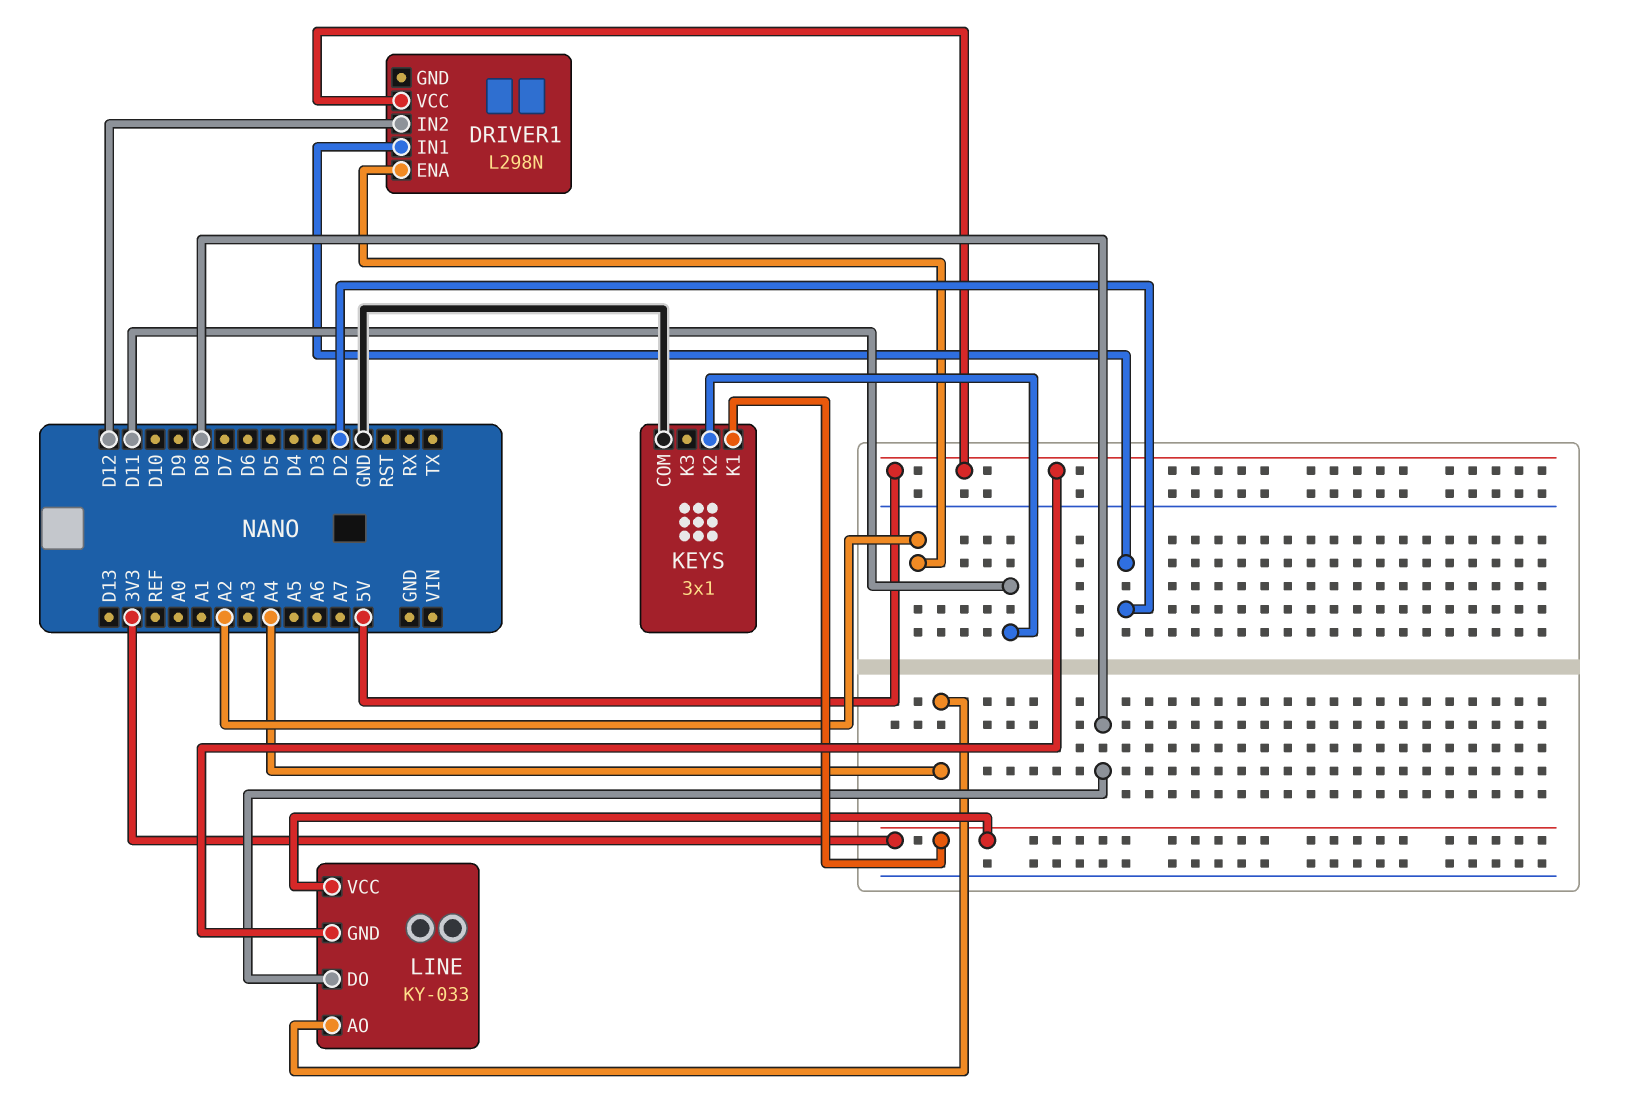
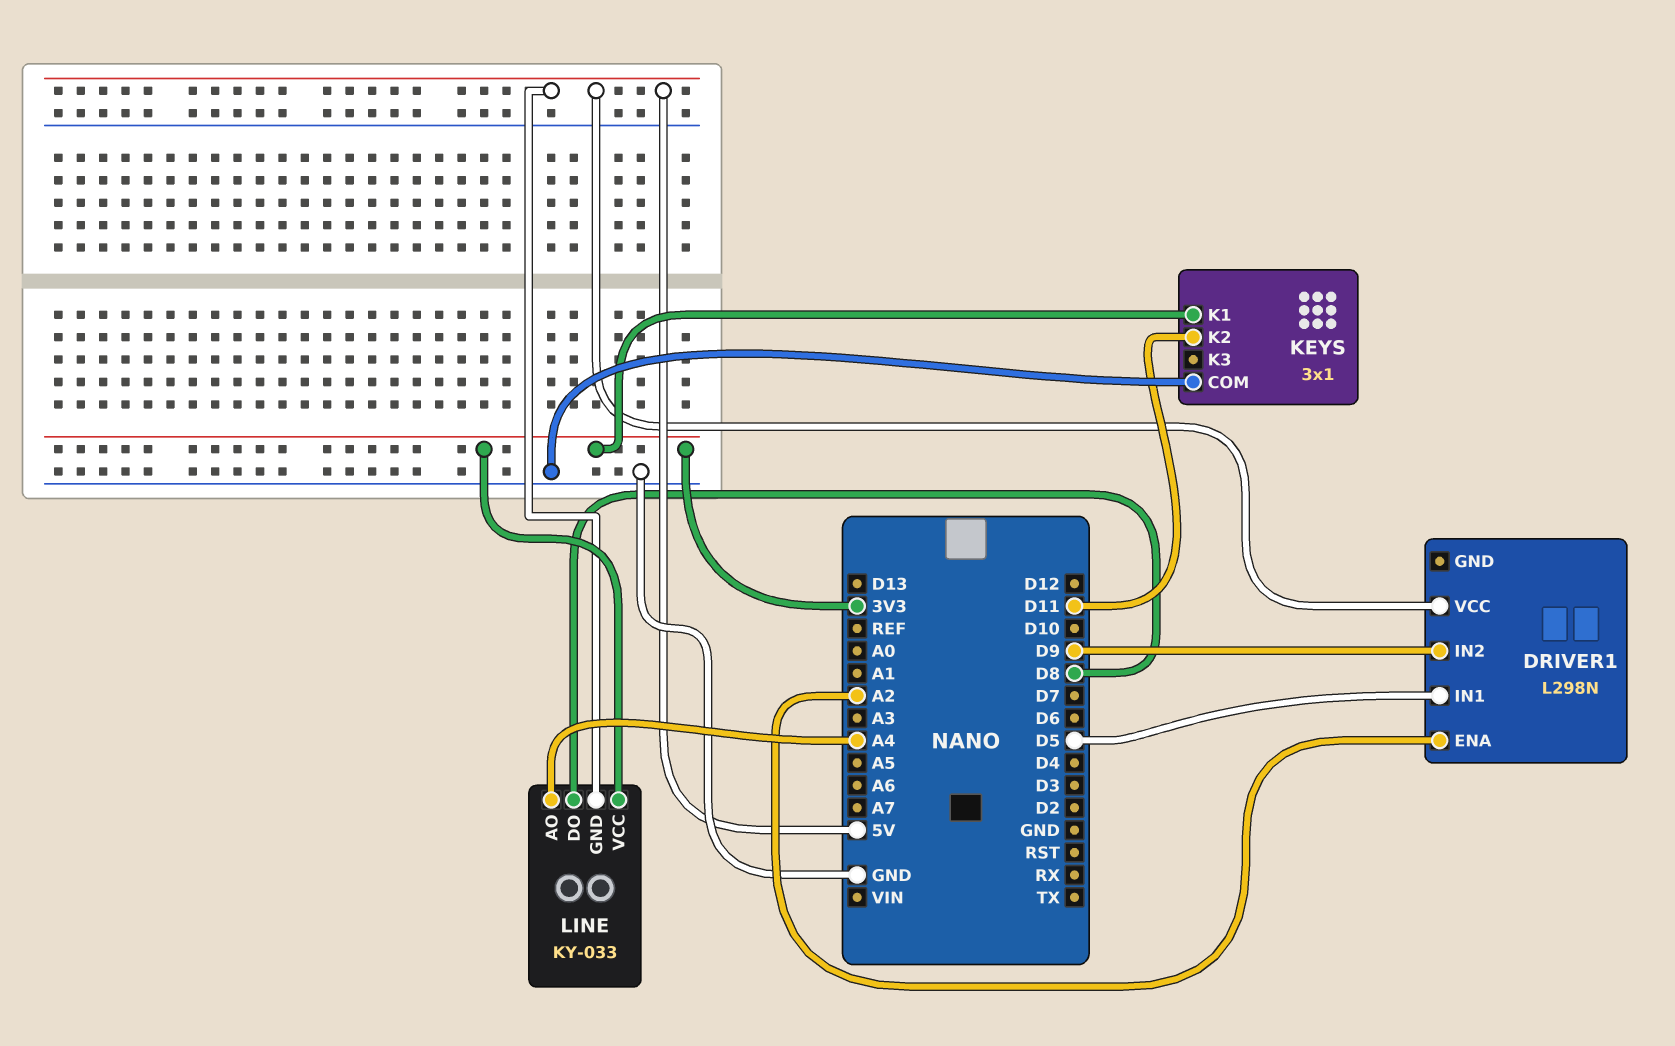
DRIVER1 pin IN1: D2 -> D5
DRIVER1 pin IN2: D12 -> D9

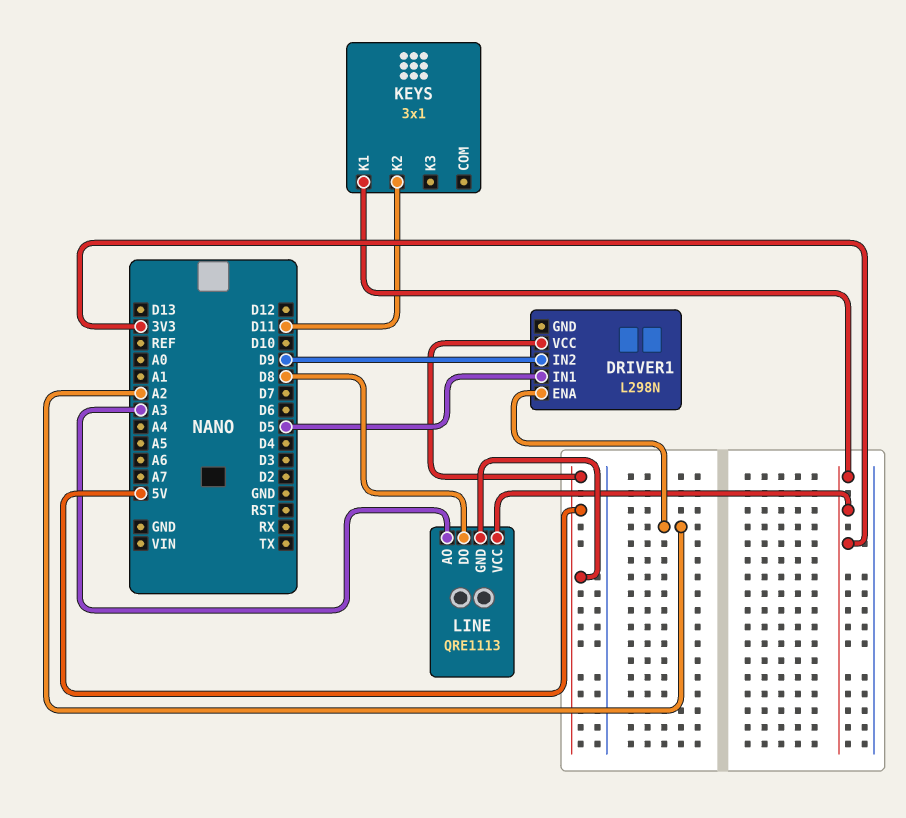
KEYS pin COM: GND -> none
LINE: KY-033 -> QRE1113
LINE pin AO: A4 -> A3

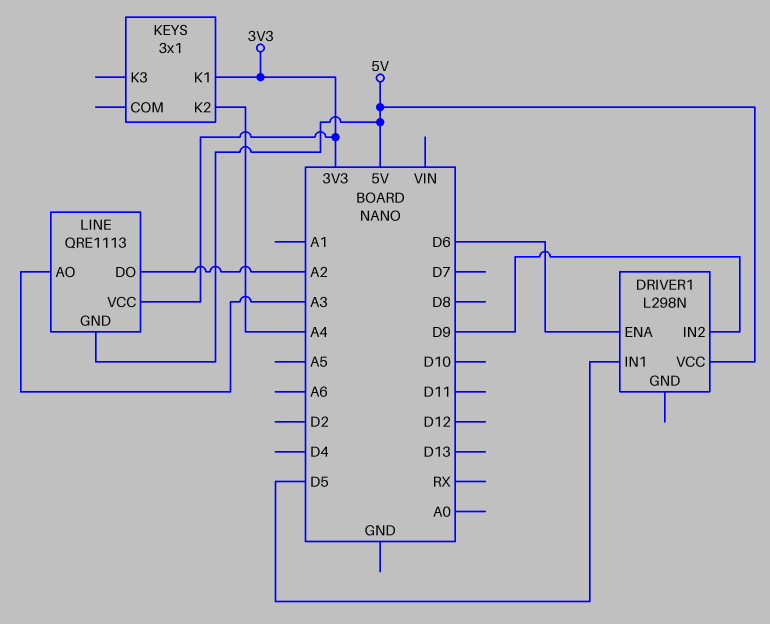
DRIVER1 pin ENA: A2 -> D6
KEYS pin K2: D11 -> A4
LINE pin DO: D8 -> A2

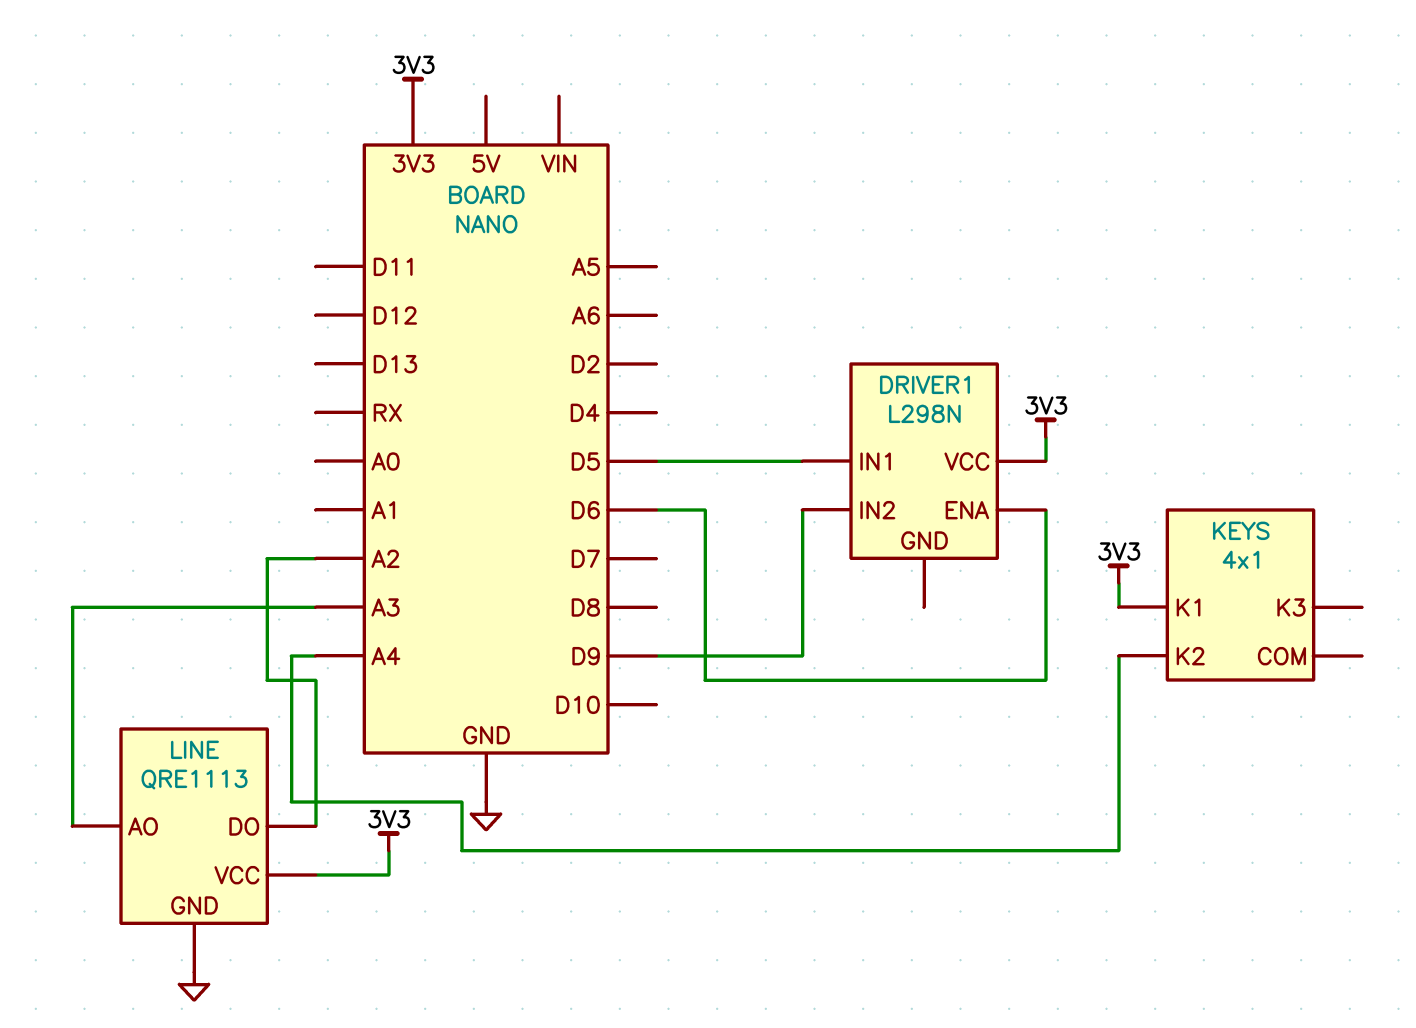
DRIVER1 pin VCC: 5V -> 3V3
KEYS: 3x1 -> 4x1
LINE pin GND: 5V -> GND

